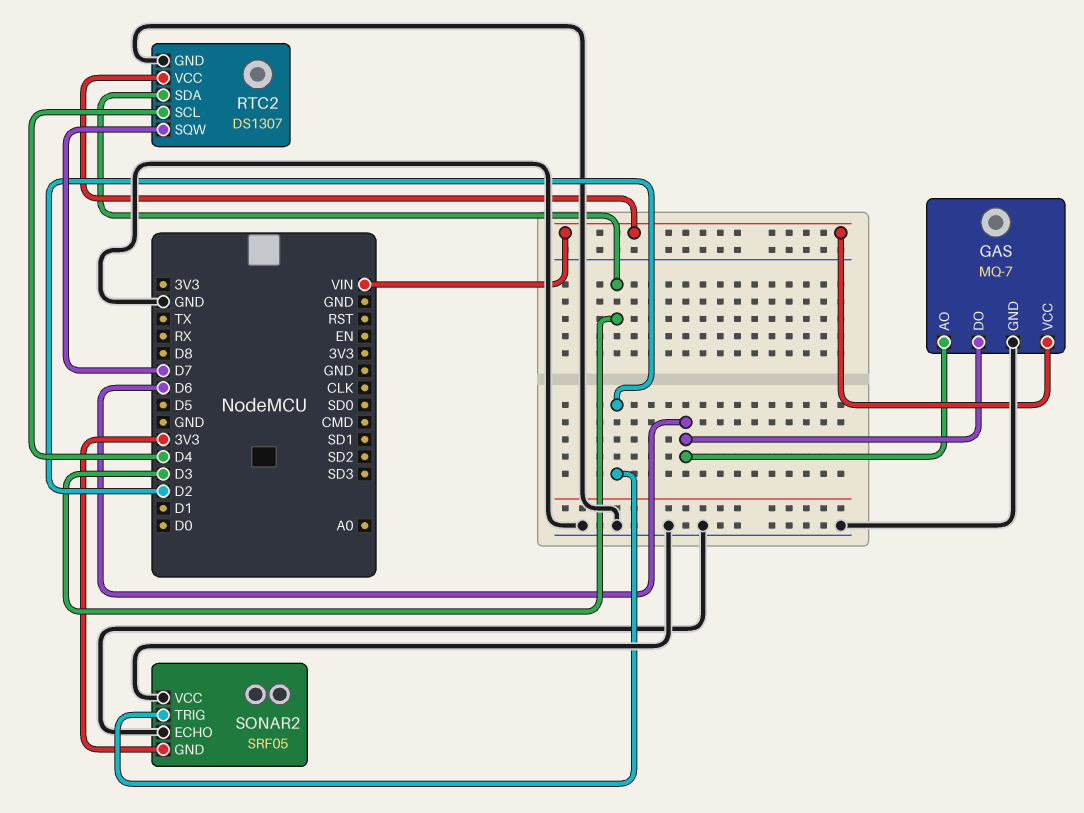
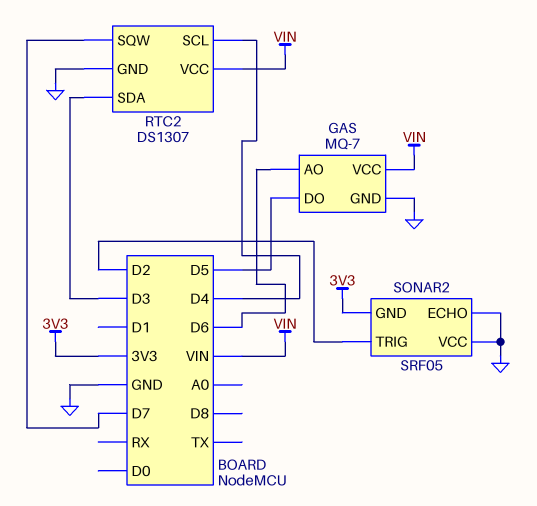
GAS pin DO: D6 -> D5

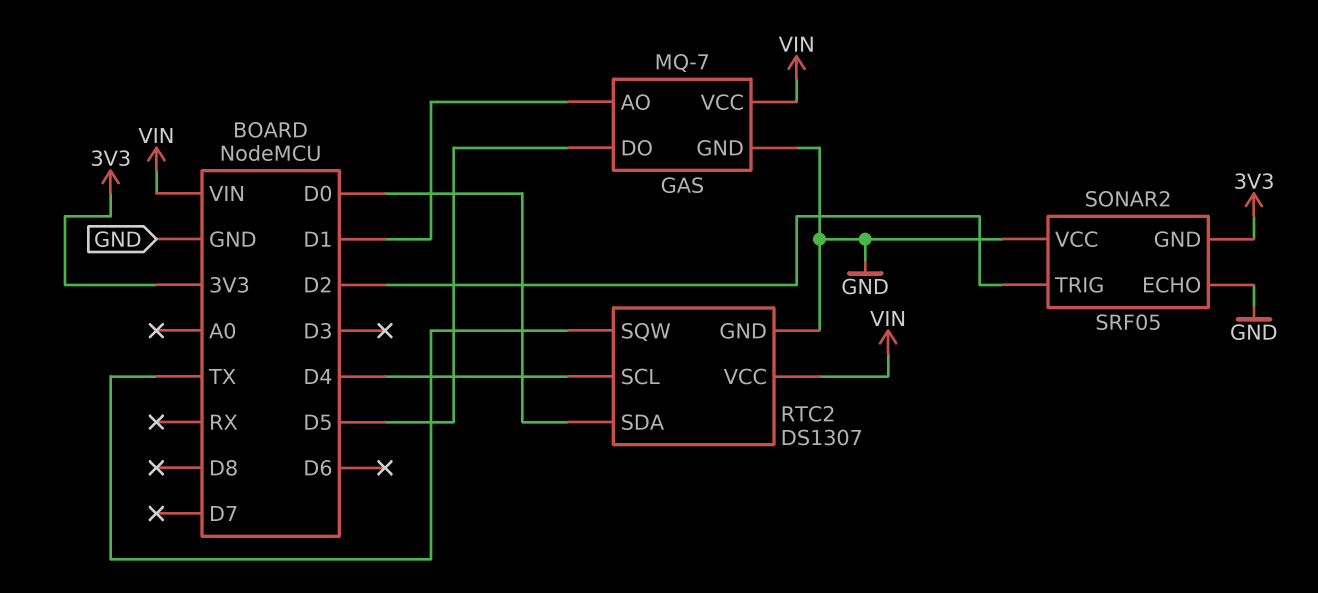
GAS pin AO: D6 -> D1
RTC2 pin SDA: D3 -> D0
RTC2 pin SQW: D7 -> TX

